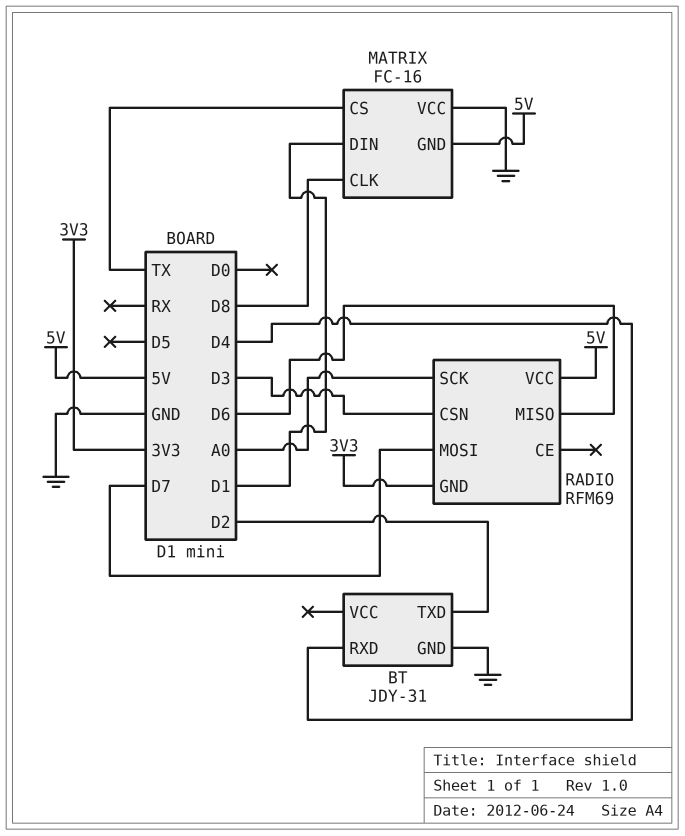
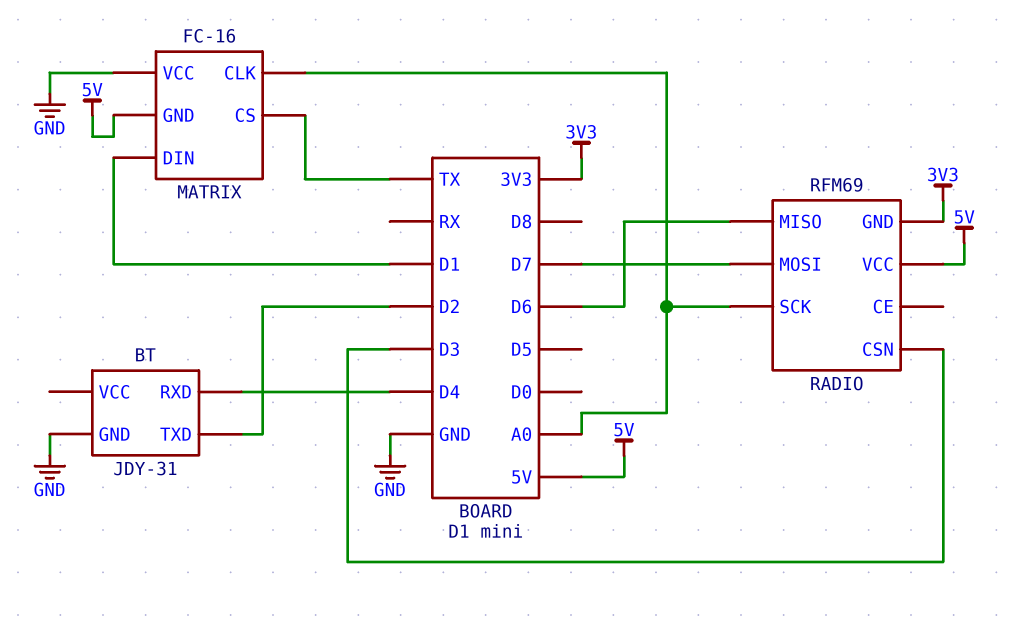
MATRIX pin CLK: D8 -> A0

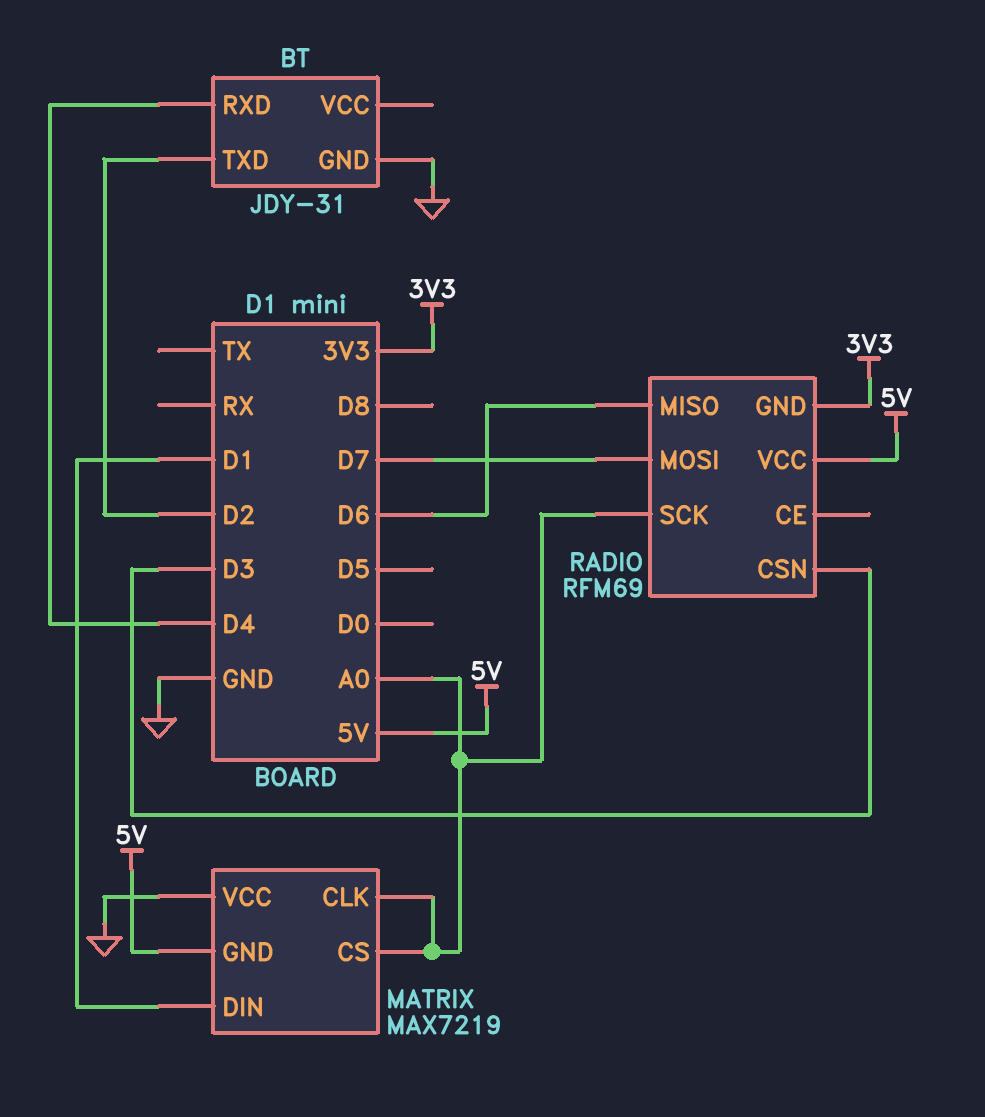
MATRIX: FC-16 -> MAX7219
MATRIX pin CS: TX -> A0

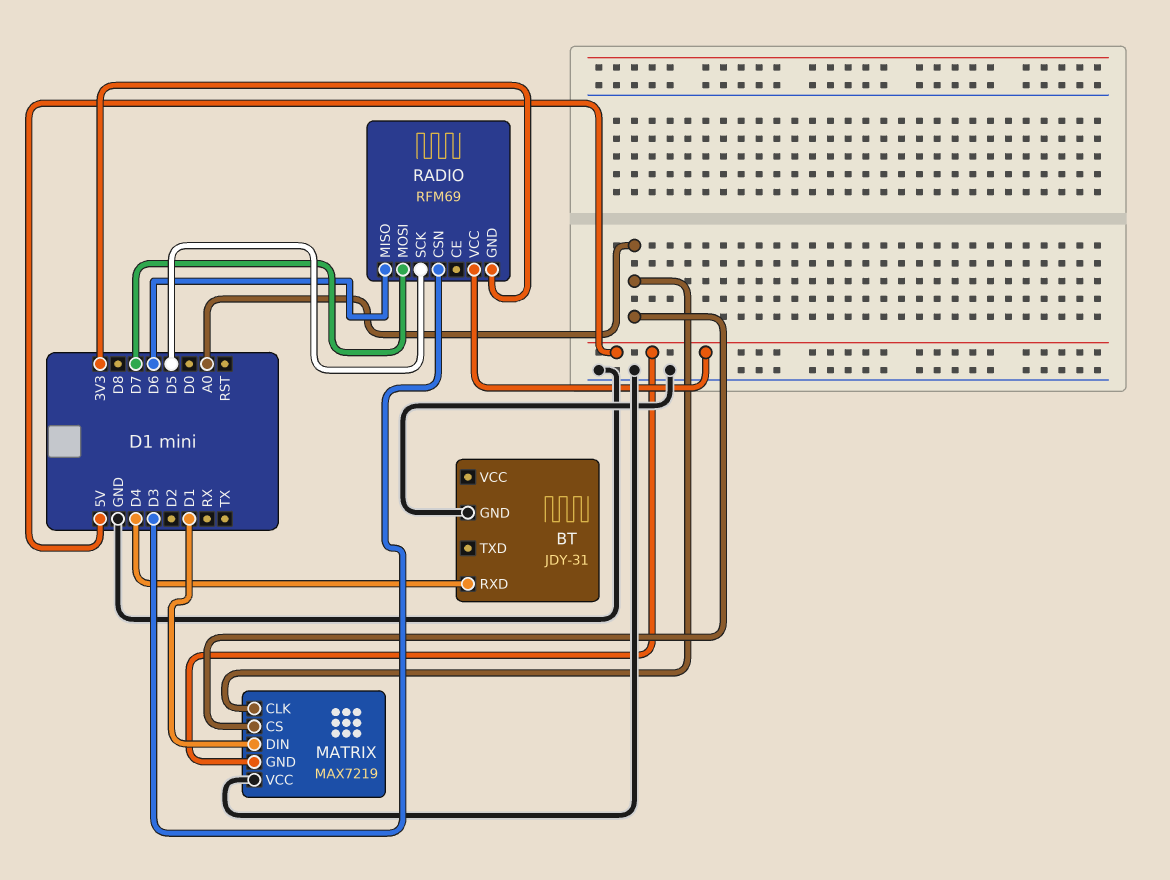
BT pin TXD: D2 -> none
RADIO pin SCK: A0 -> D5

